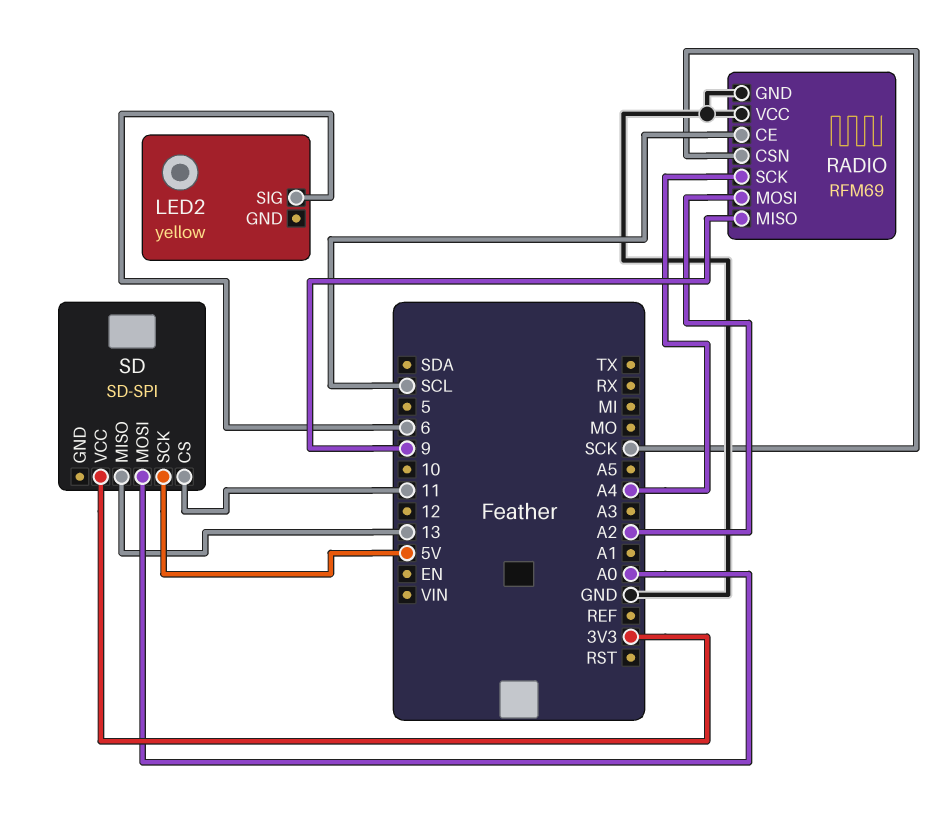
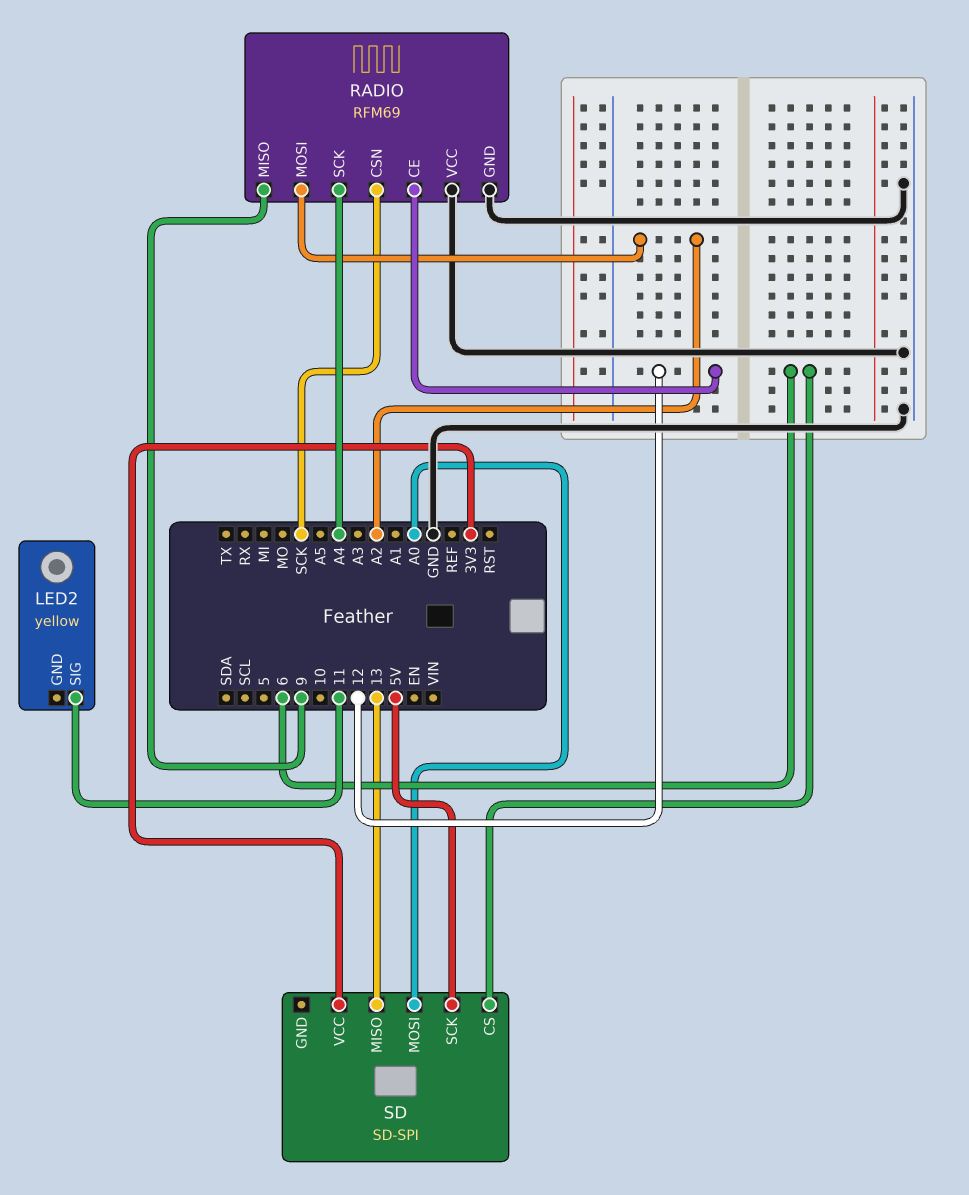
LED2 pin SIG: 6 -> 11
RADIO pin CE: SCL -> 12
SD pin CS: 11 -> 6

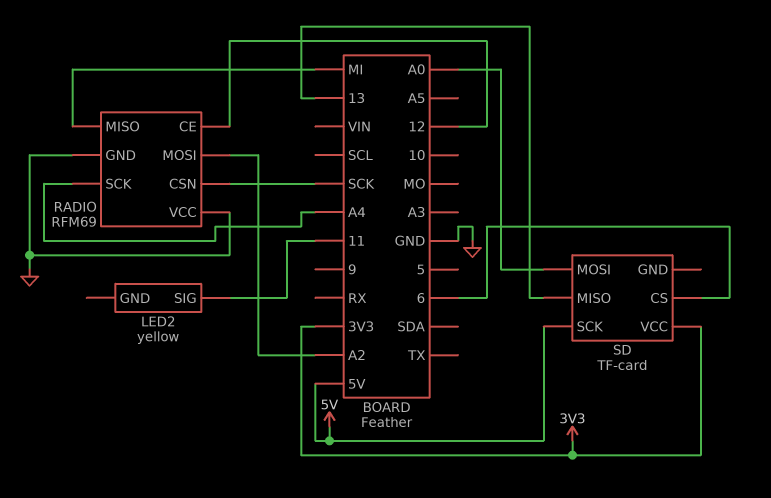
RADIO pin MISO: 9 -> MI
SD: SD-SPI -> TF-card

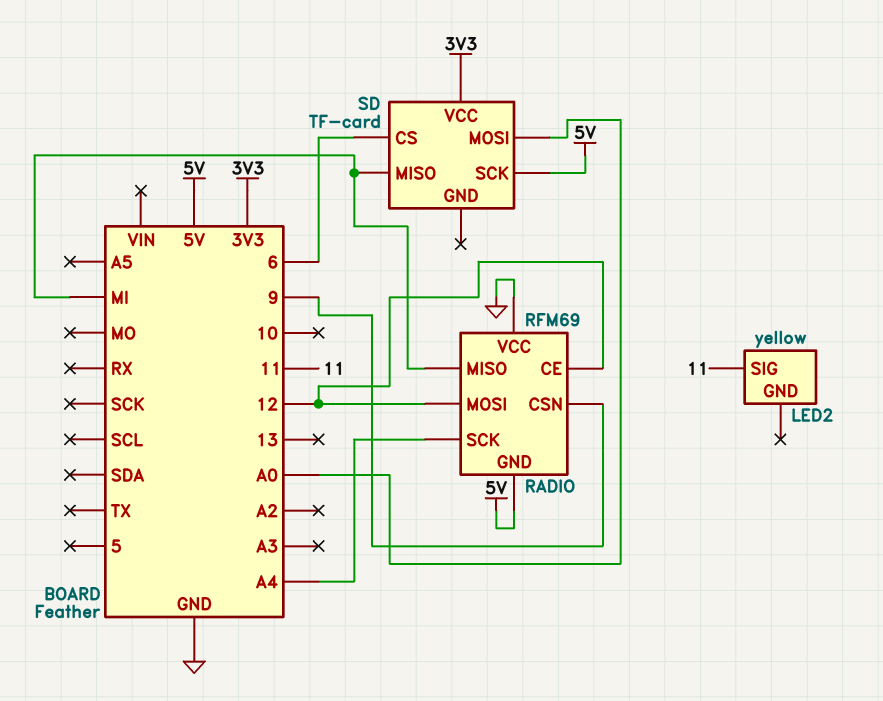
RADIO pin CSN: SCK -> 9
RADIO pin GND: GND -> 5V
RADIO pin MOSI: A2 -> 12
SD pin MISO: 13 -> MI

